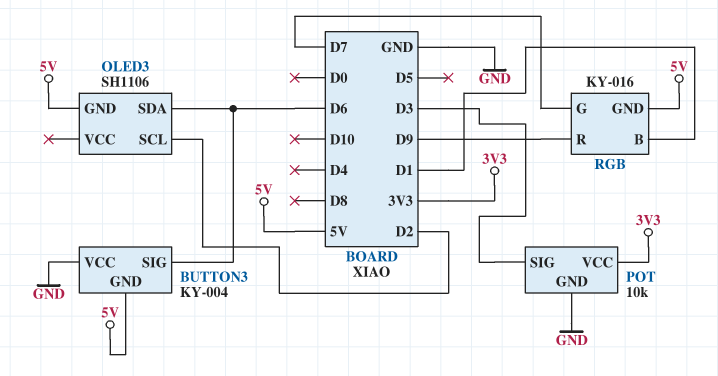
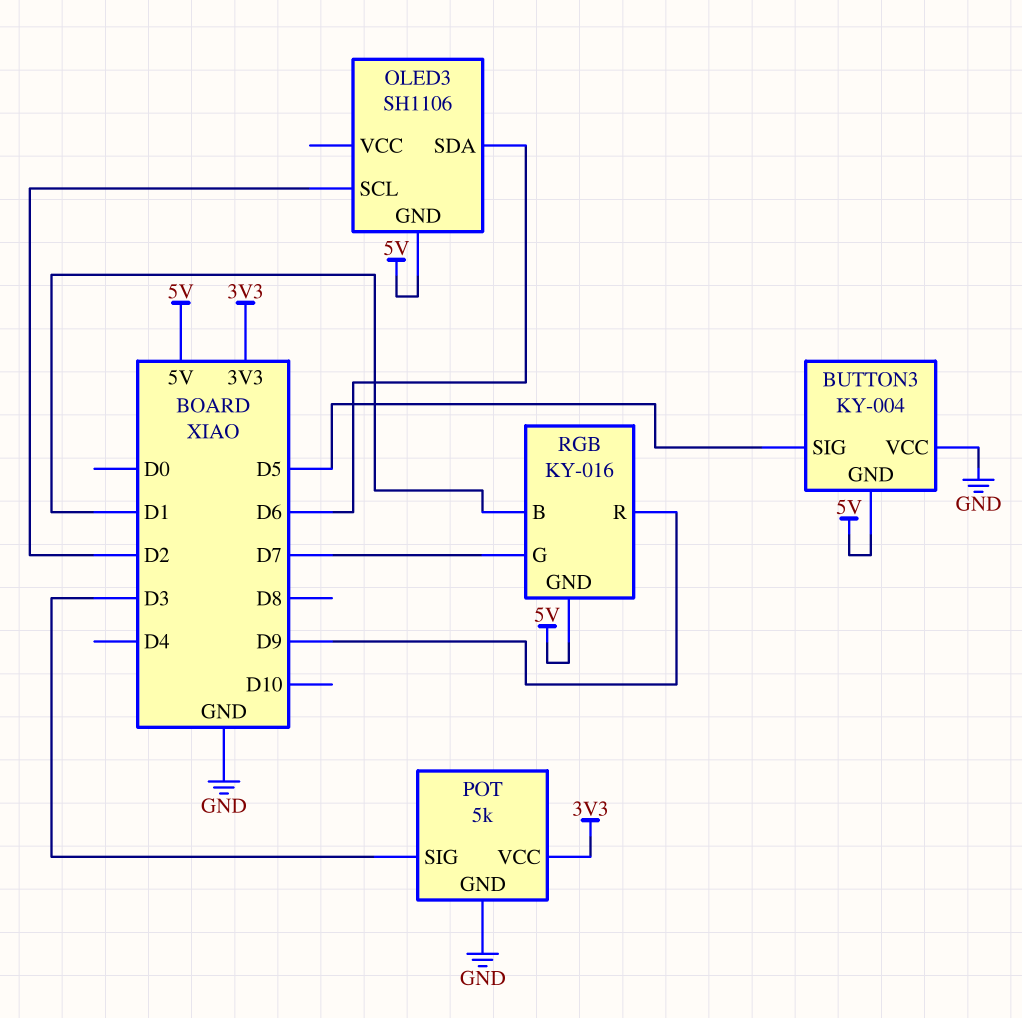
BUTTON3 pin SIG: D6 -> D5
POT: 10k -> 5k

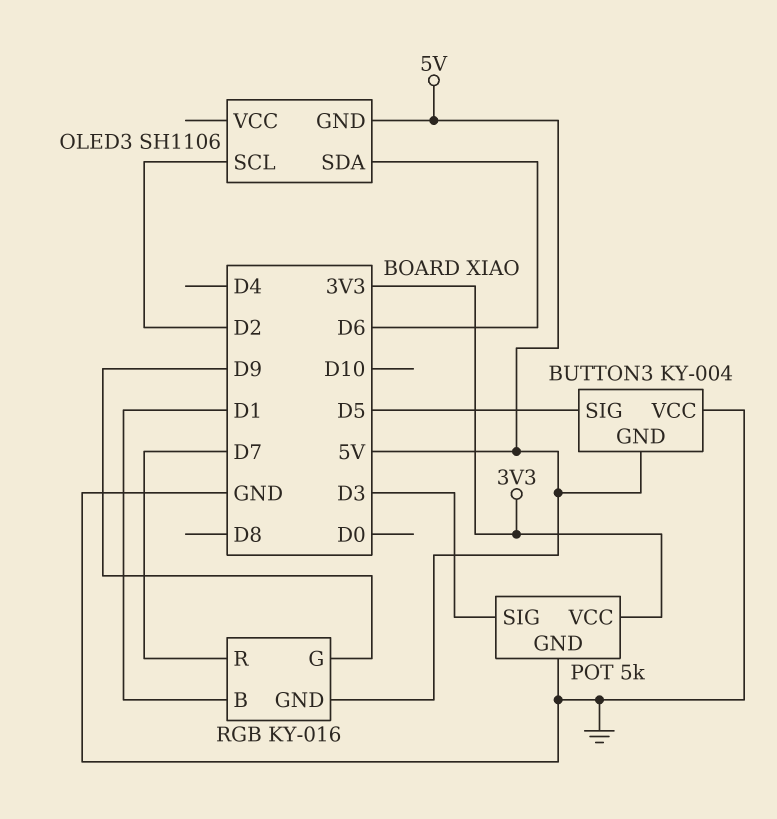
RGB pin G: D7 -> D9
RGB pin R: D9 -> D7

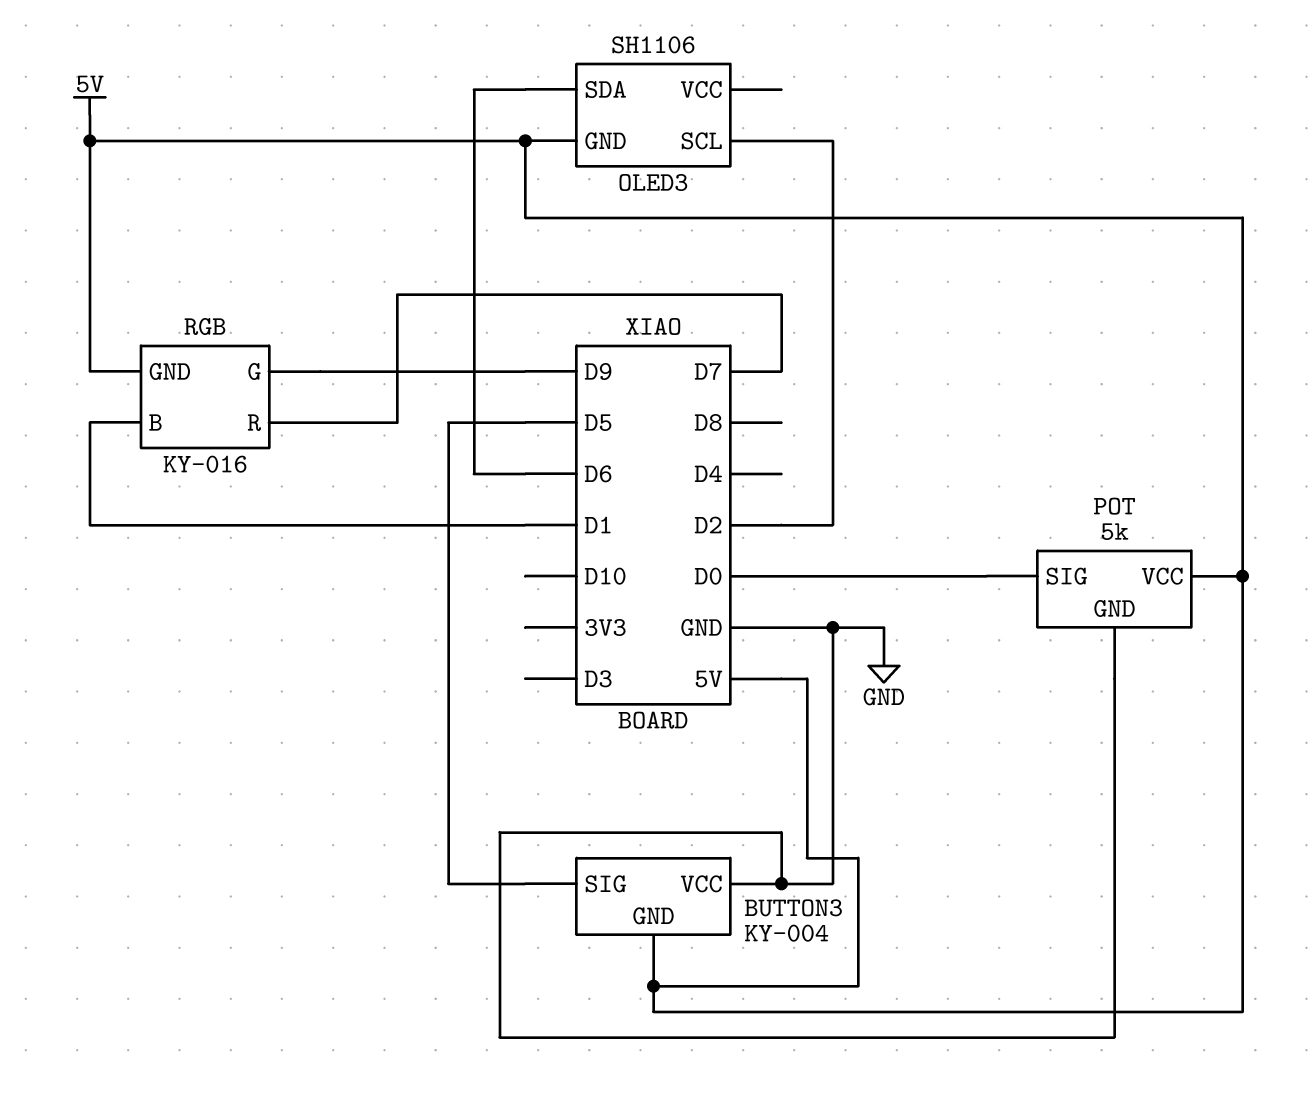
POT pin SIG: D3 -> D0
POT pin VCC: 3V3 -> 5V

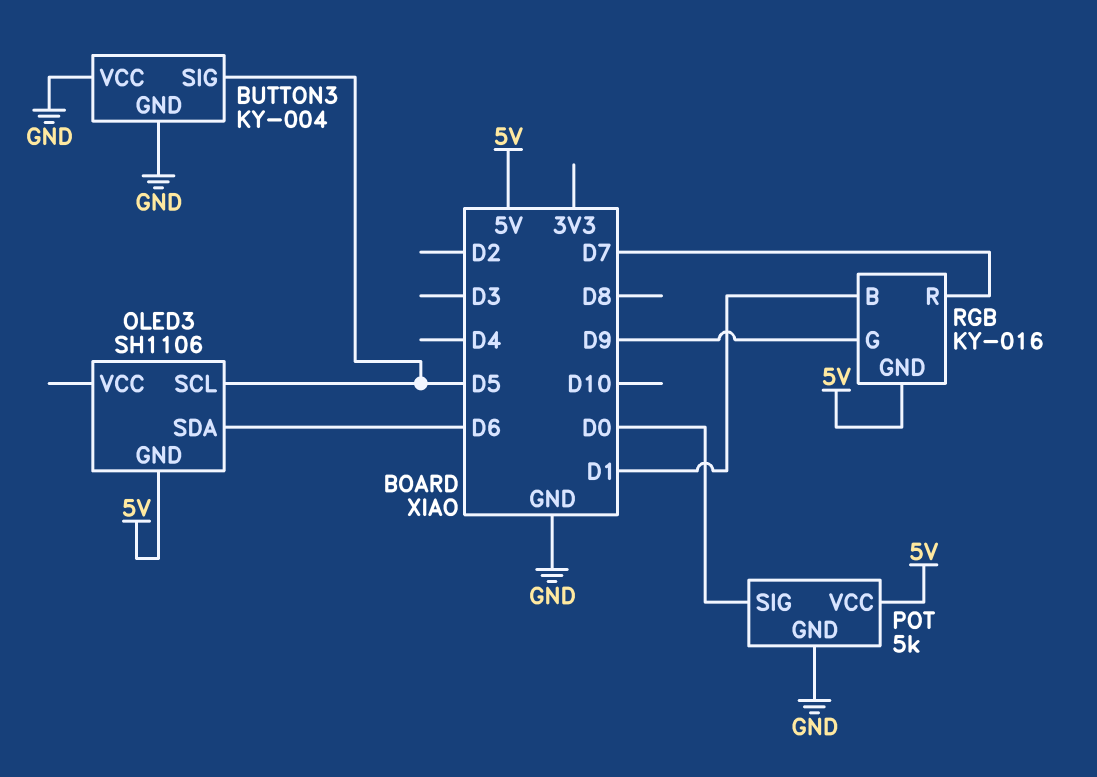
BUTTON3 pin GND: 5V -> GND
OLED3 pin SCL: D2 -> D5

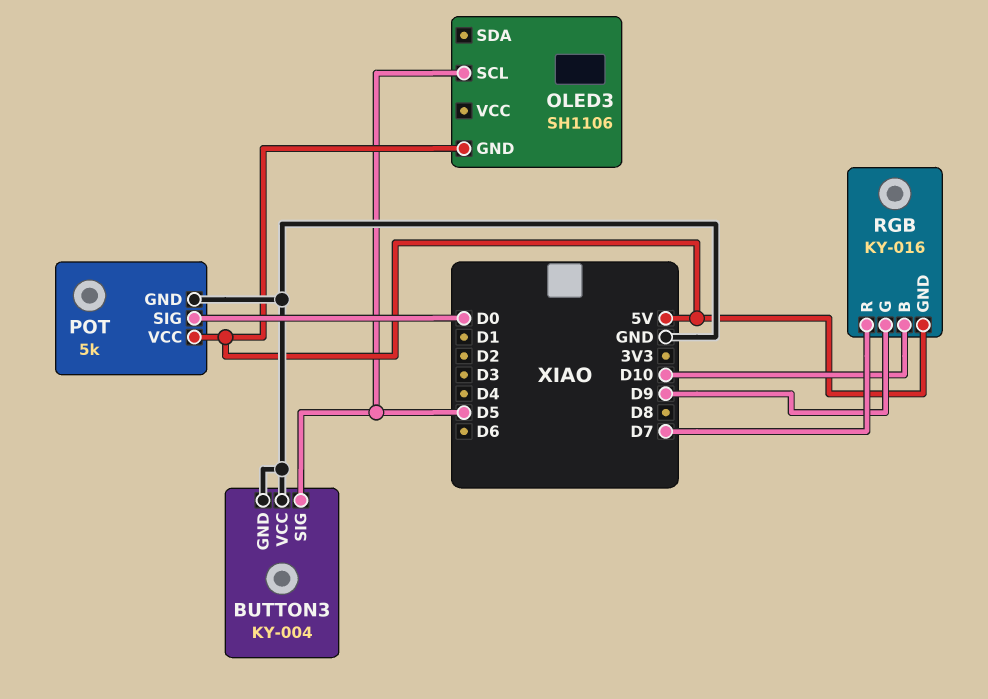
OLED3 pin SDA: D6 -> none
RGB pin B: D1 -> D10

